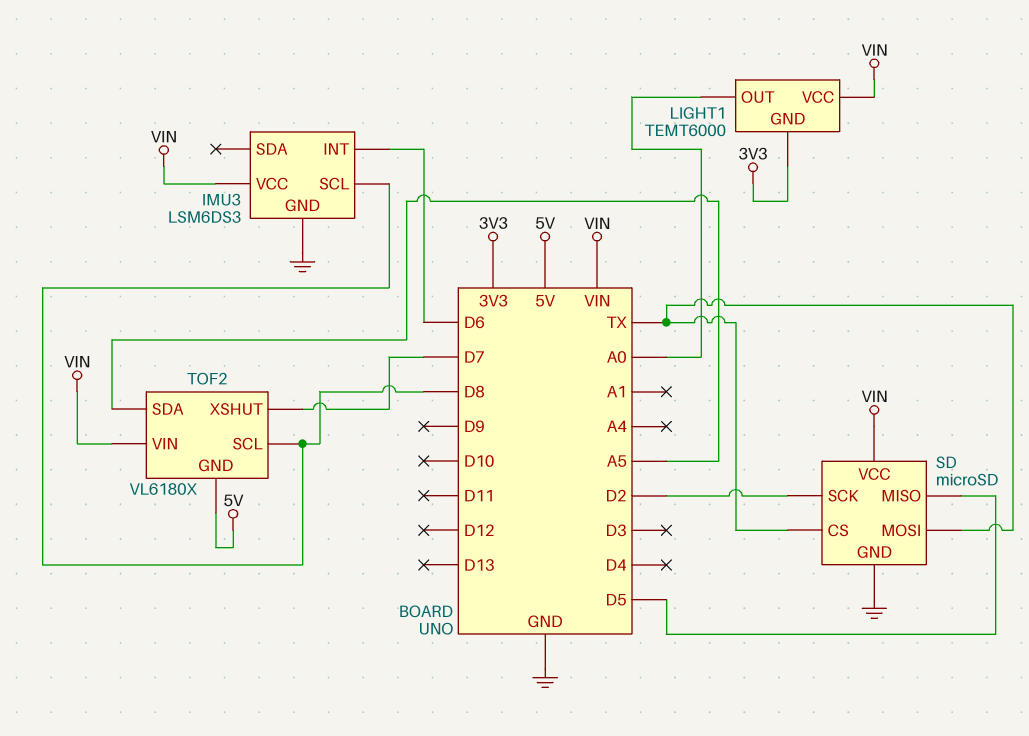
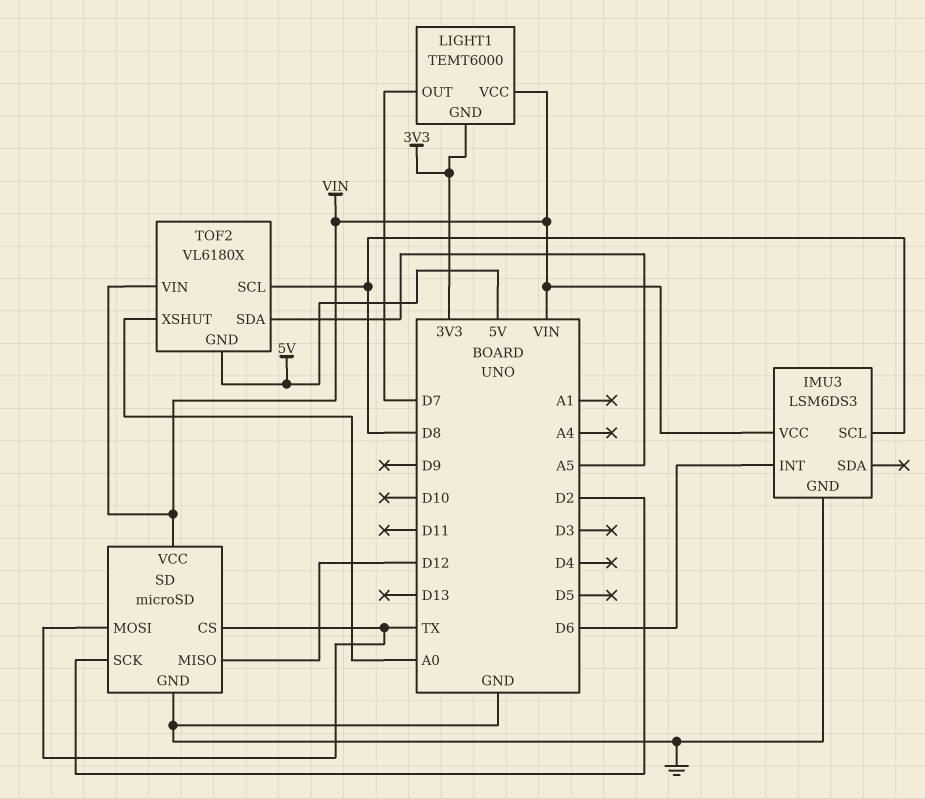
LIGHT1 pin OUT: A0 -> D7
SD pin MISO: D5 -> D12
TOF2 pin XSHUT: D7 -> A0

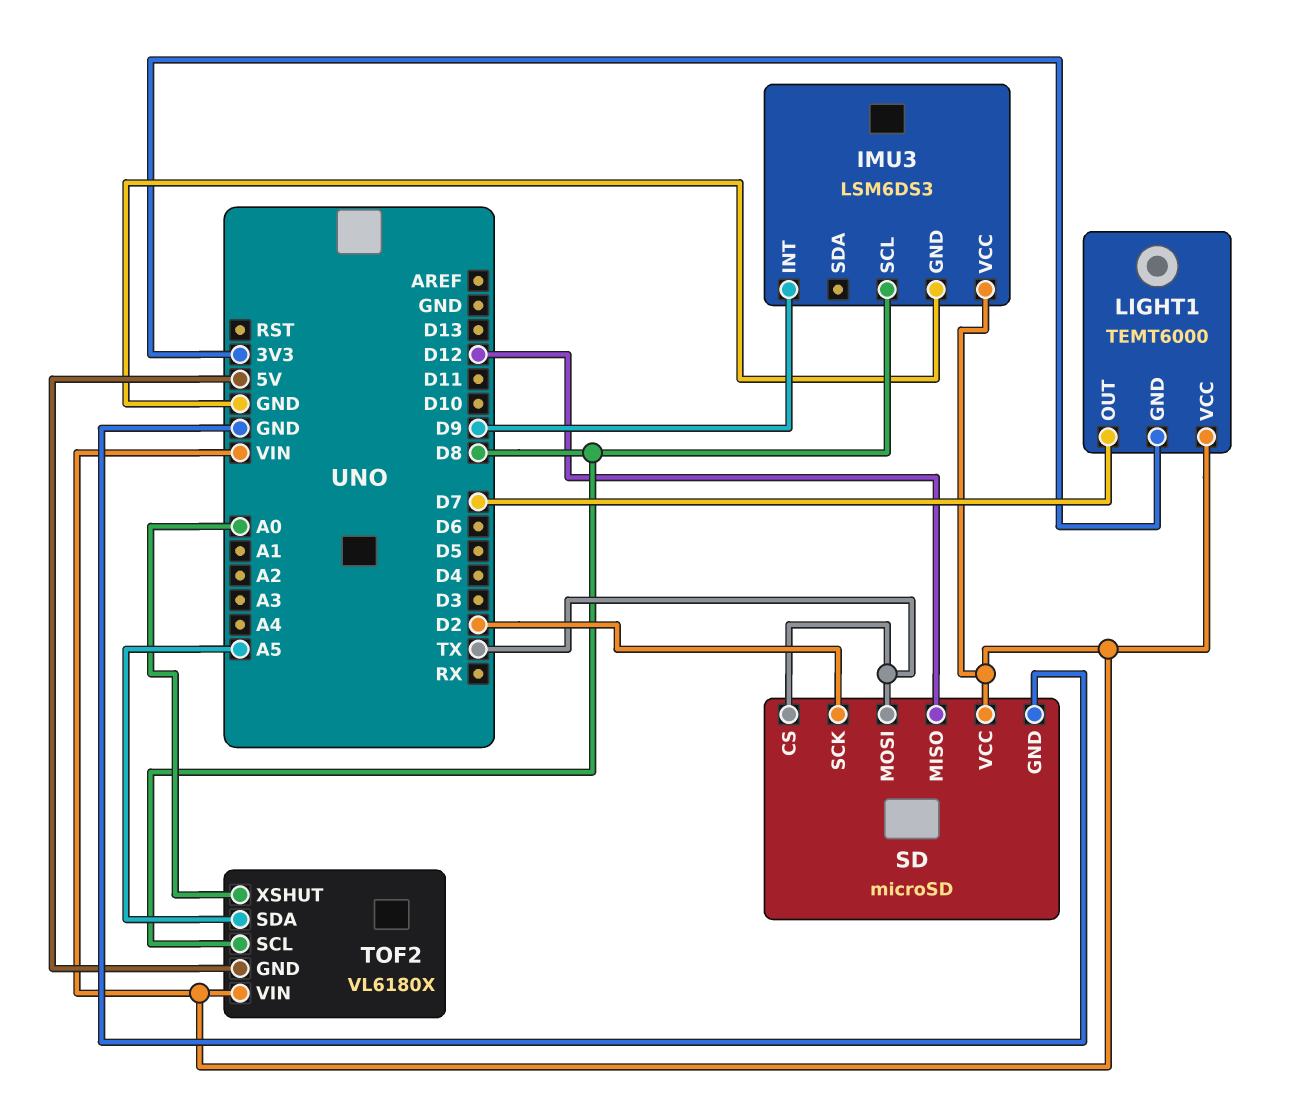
IMU3 pin INT: D6 -> D9

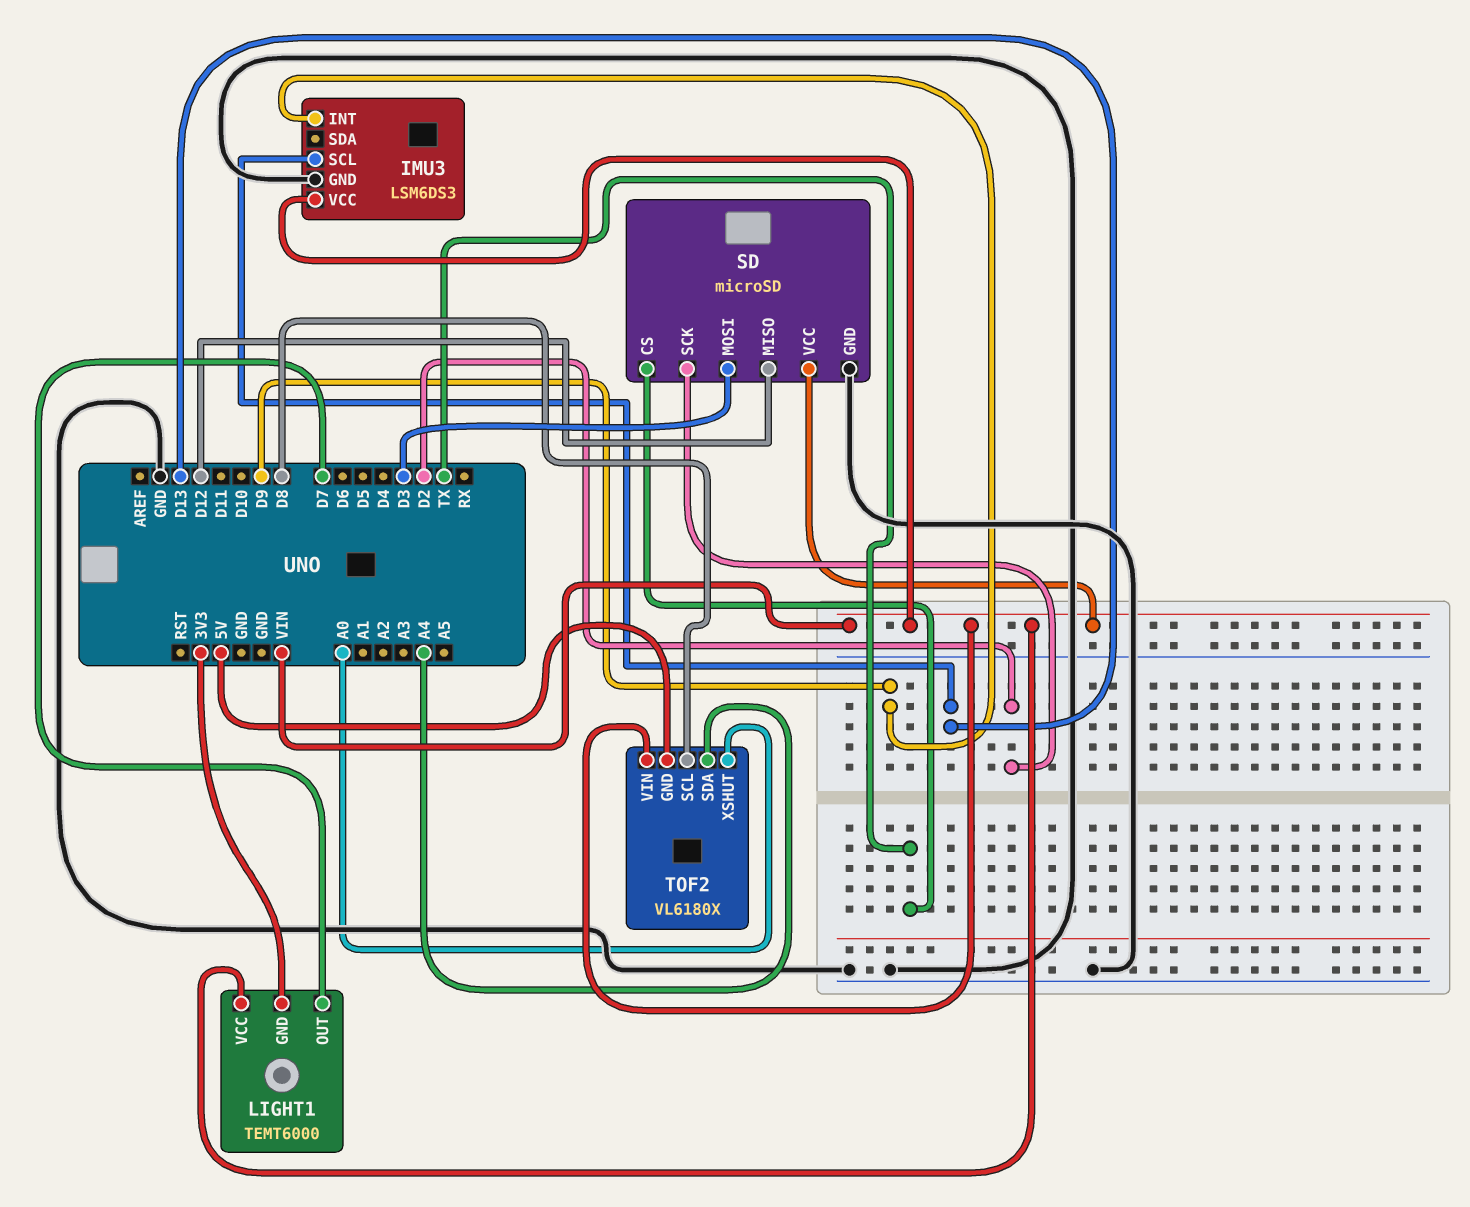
IMU3 pin SCL: D8 -> D13
SD pin MOSI: TX -> D3
TOF2 pin SDA: A5 -> A4

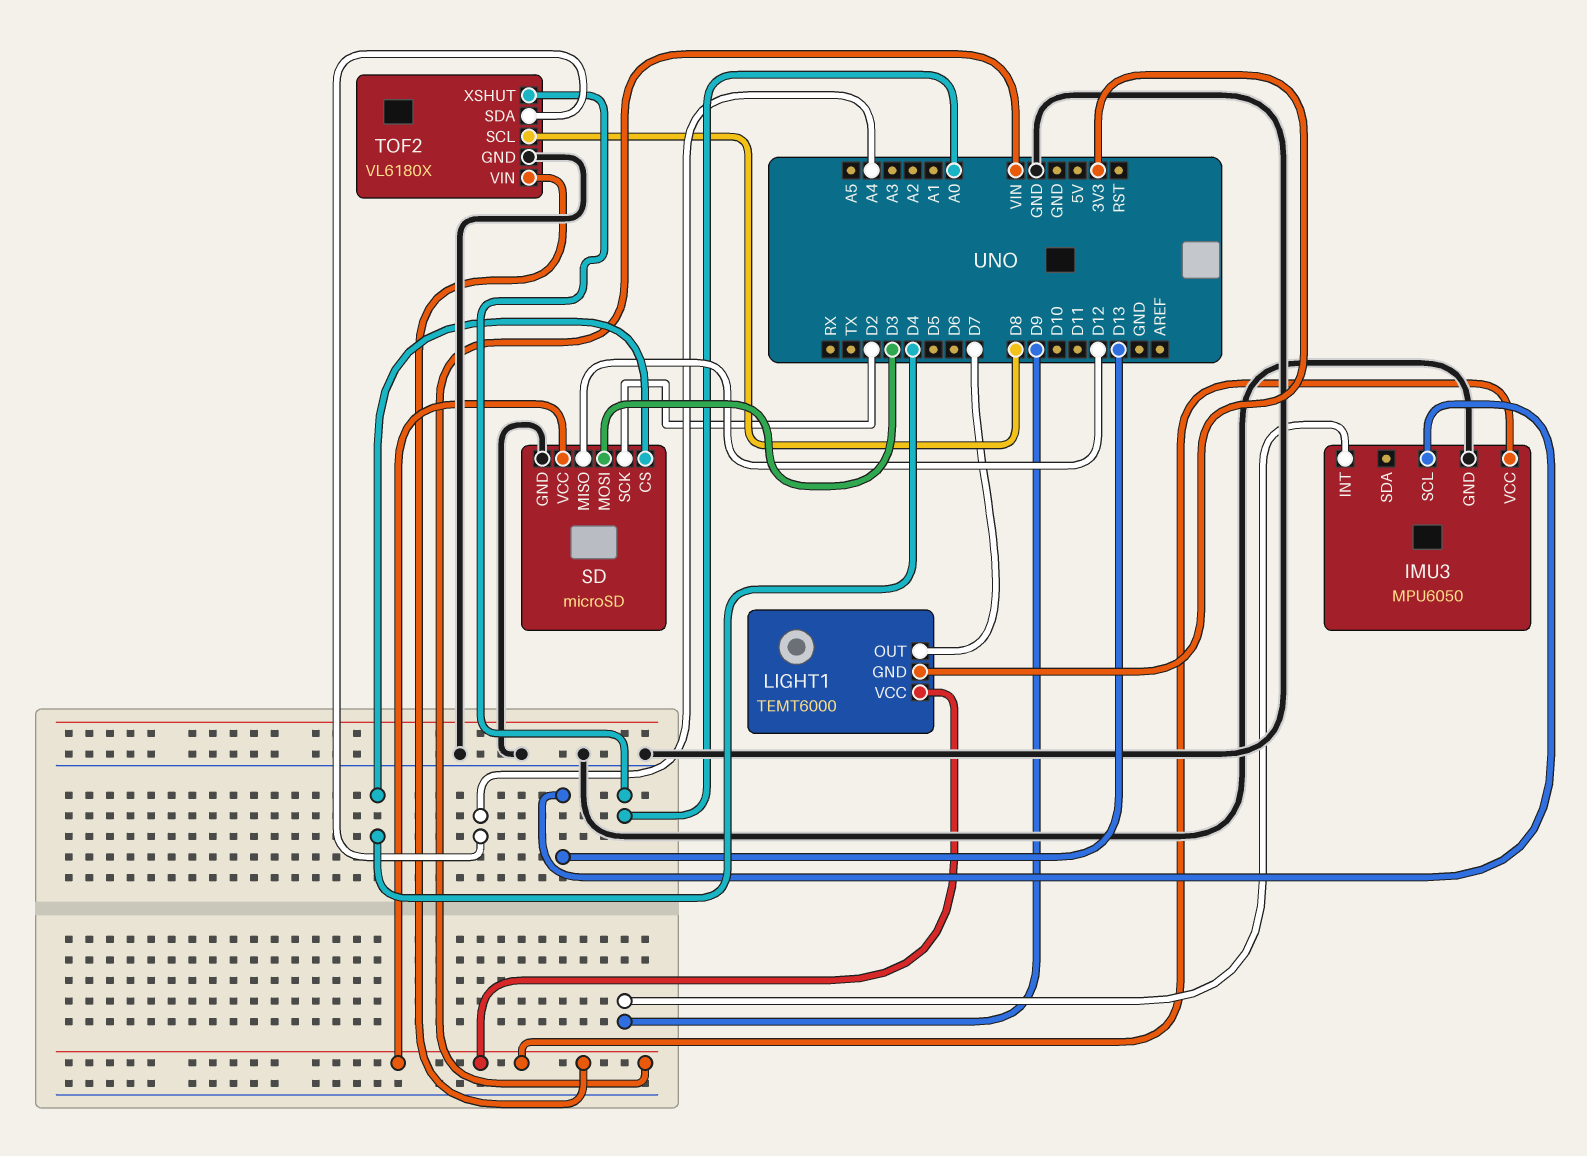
IMU3: LSM6DS3 -> MPU6050
SD pin CS: TX -> D4
TOF2 pin GND: 5V -> GND

